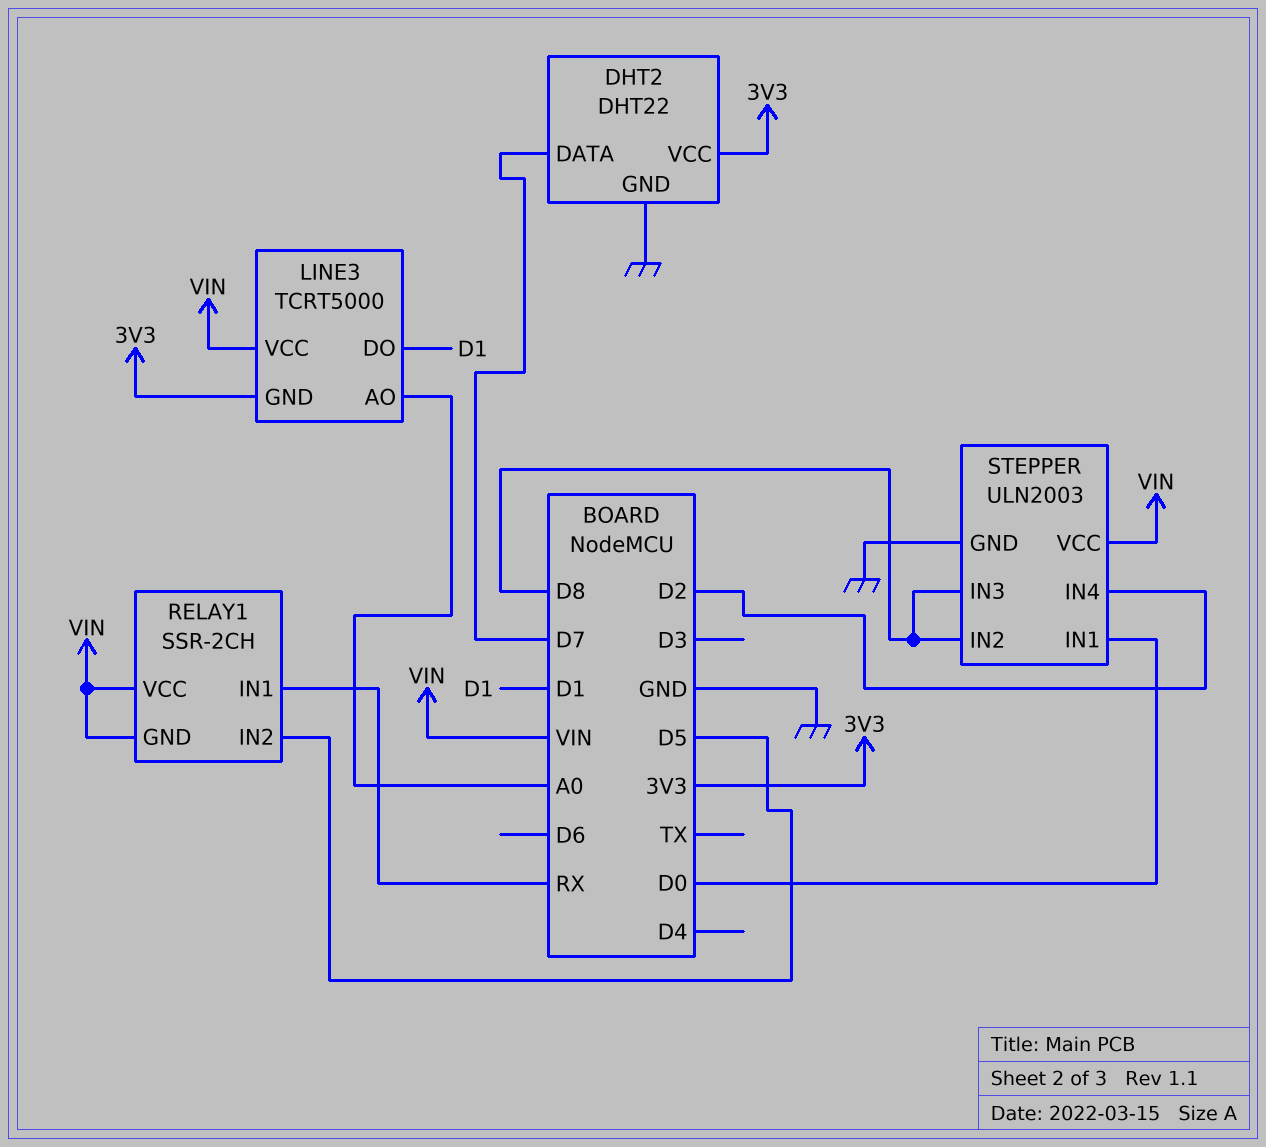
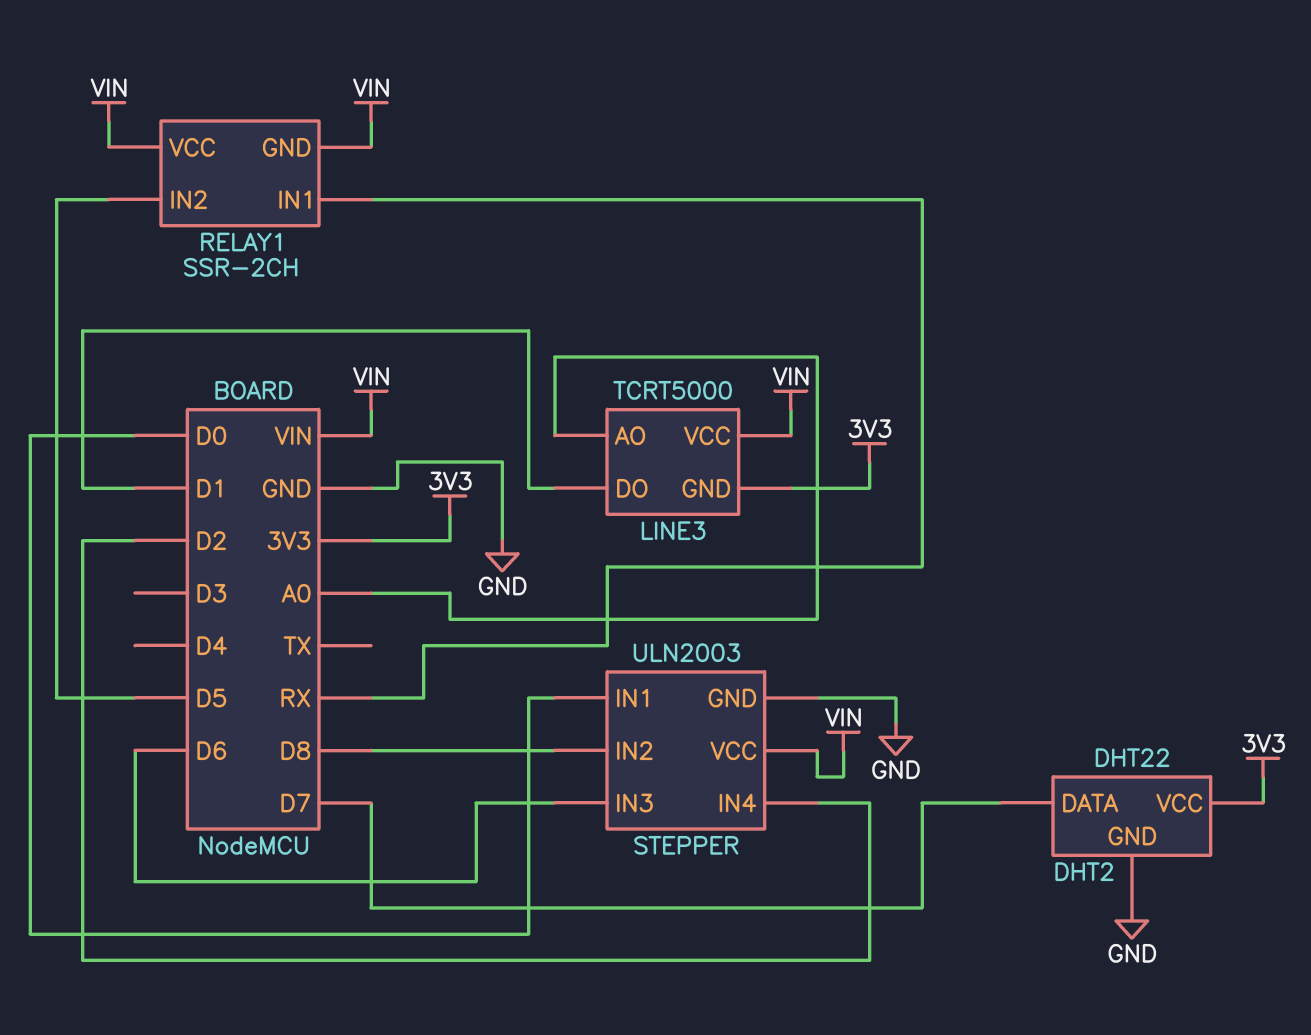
STEPPER pin IN3: D8 -> D6

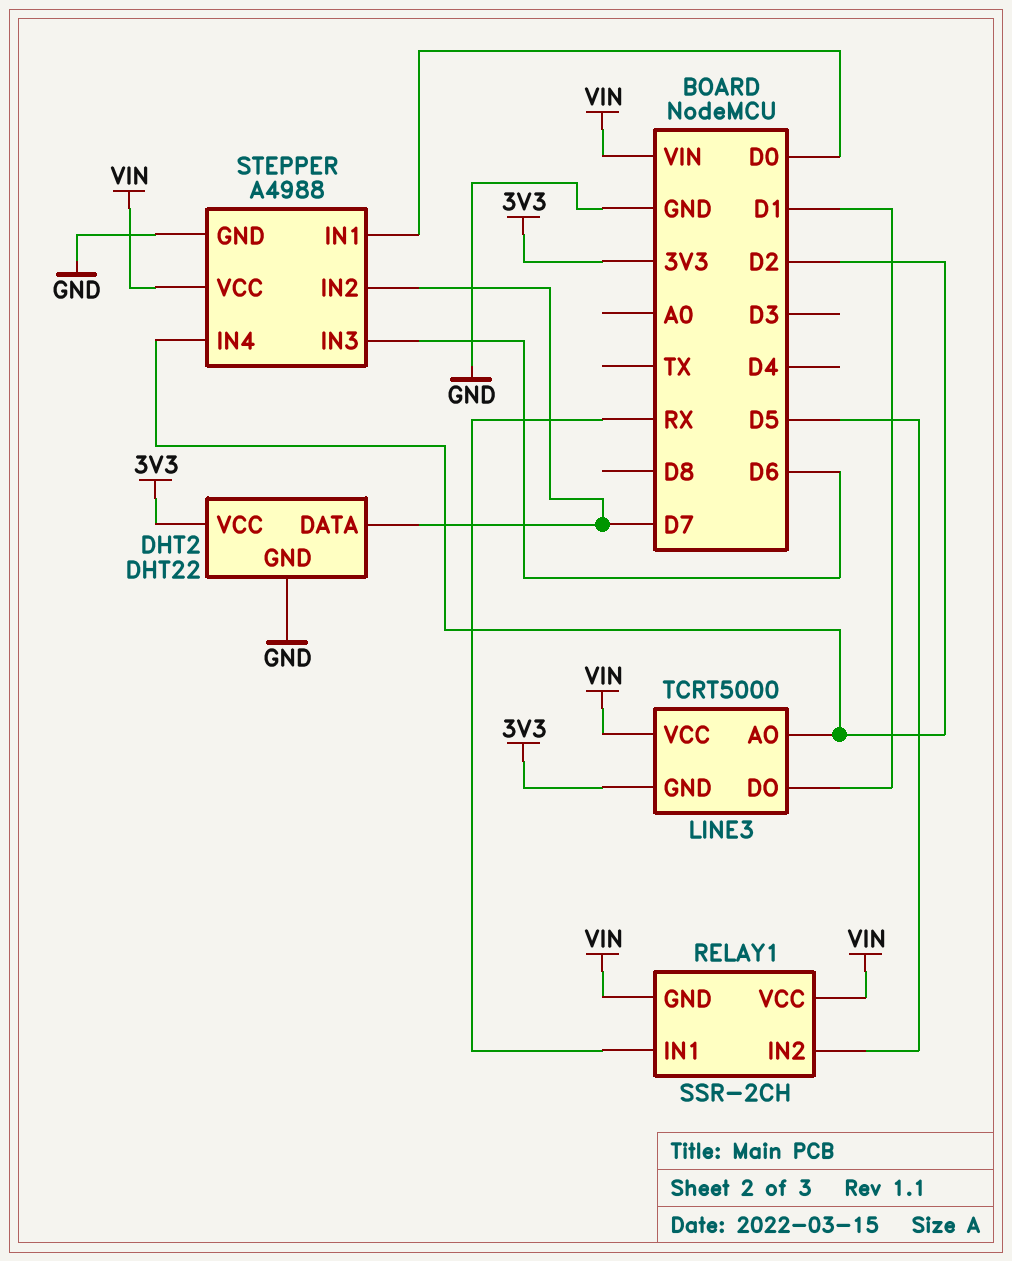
LINE3 pin AO: A0 -> D2
STEPPER: ULN2003 -> A4988
STEPPER pin IN2: D8 -> D7

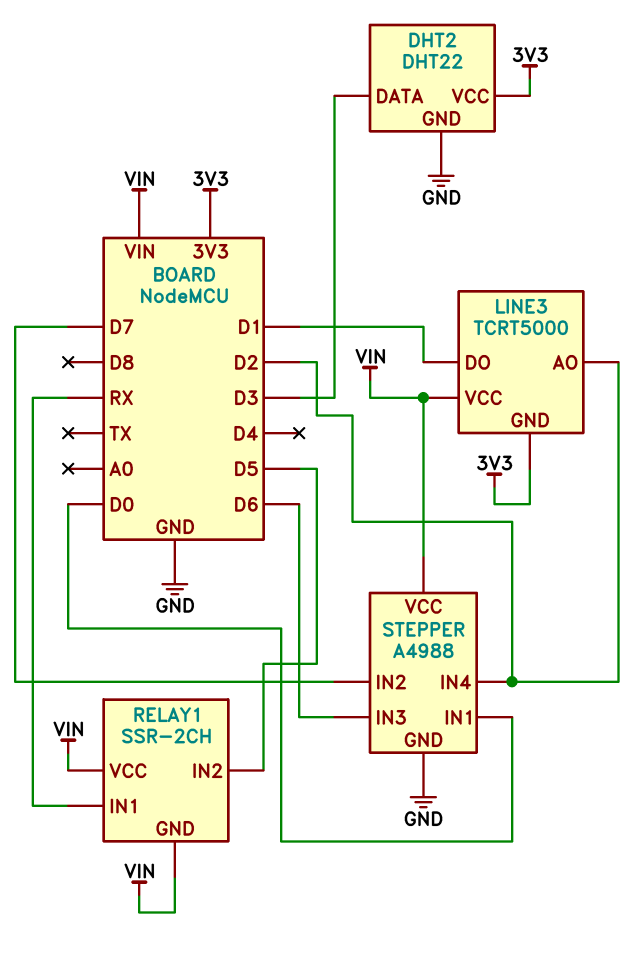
DHT2 pin DATA: D7 -> D3

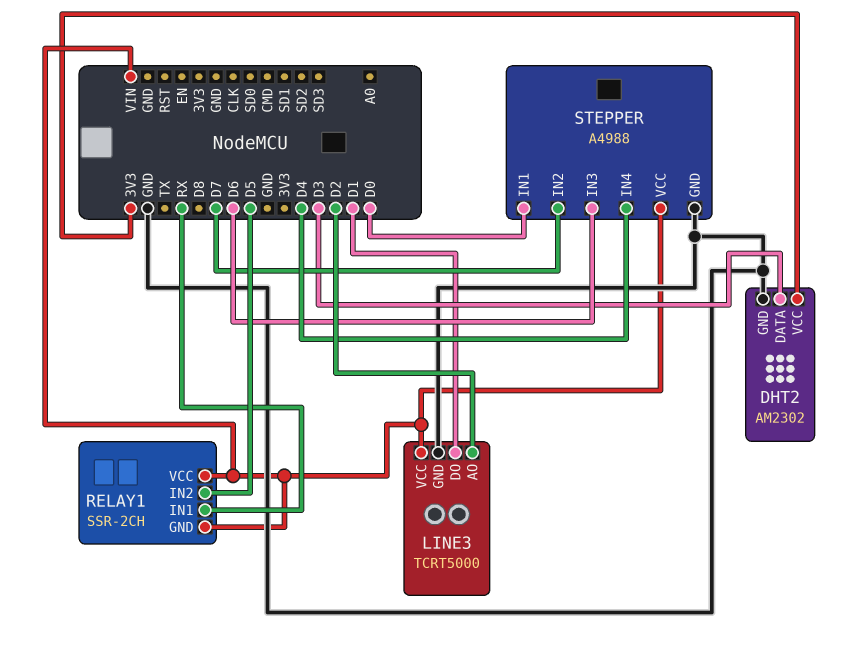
DHT2: DHT22 -> AM2302
LINE3 pin GND: 3V3 -> GND
STEPPER pin IN4: D2 -> D4

